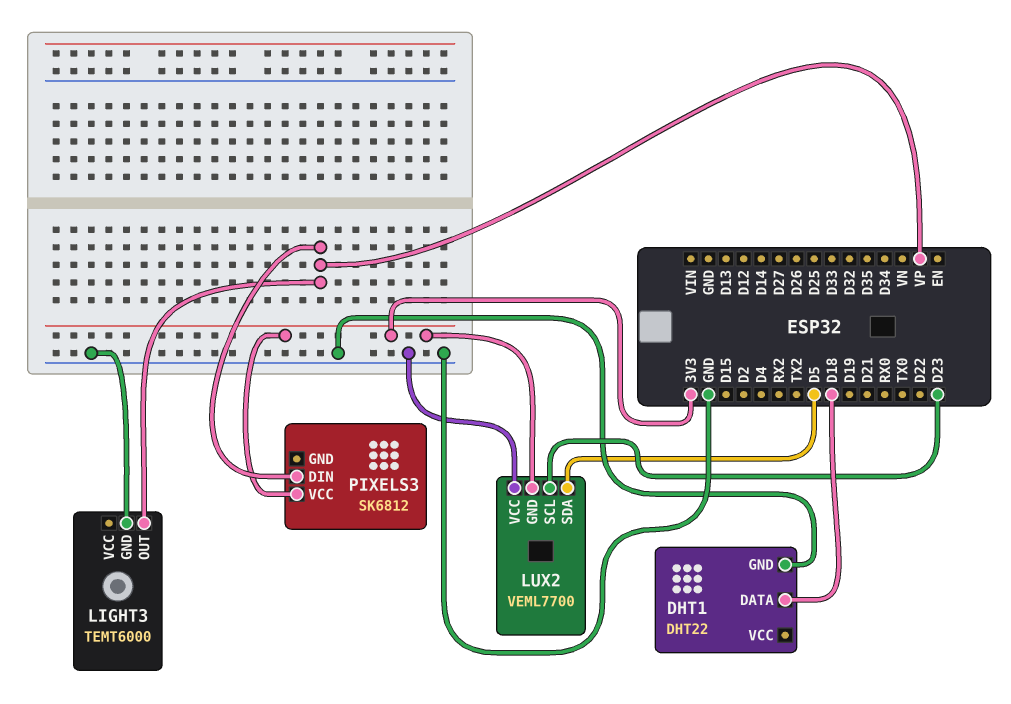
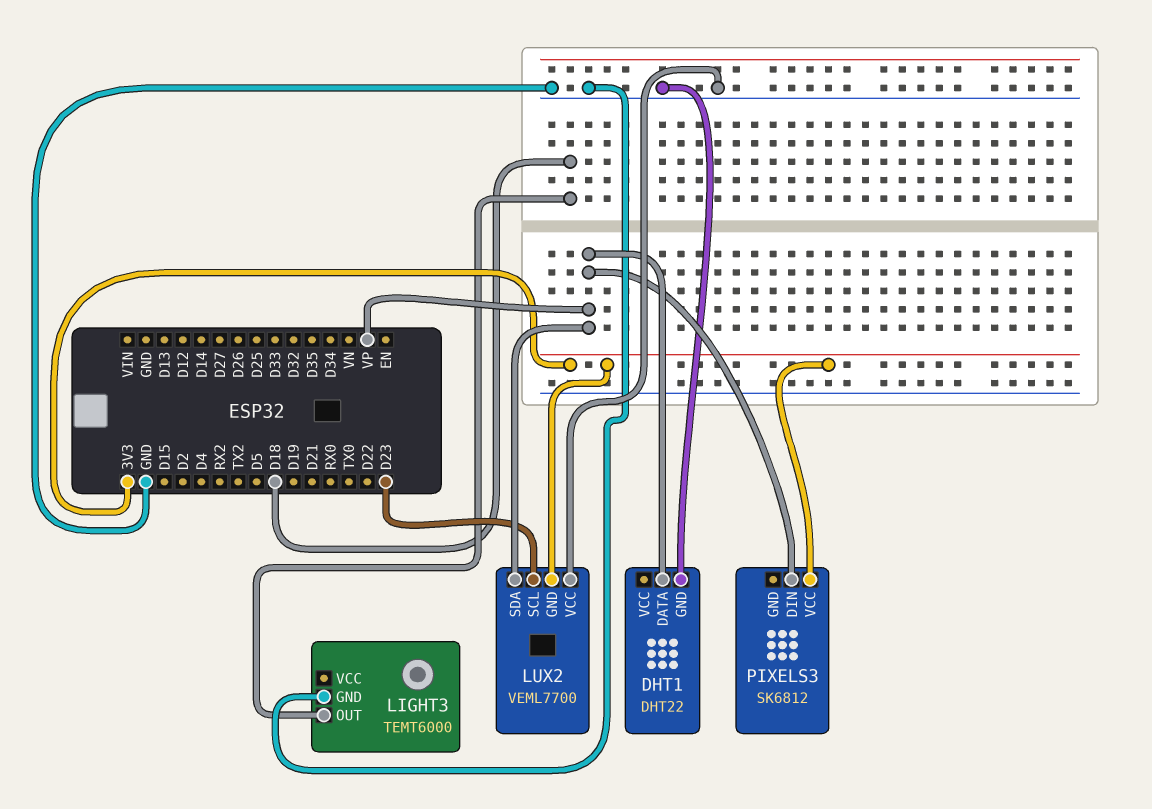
DHT1 pin DATA: D18 -> VP
LIGHT3 pin OUT: VP -> D18
LUX2 pin SDA: D5 -> VP

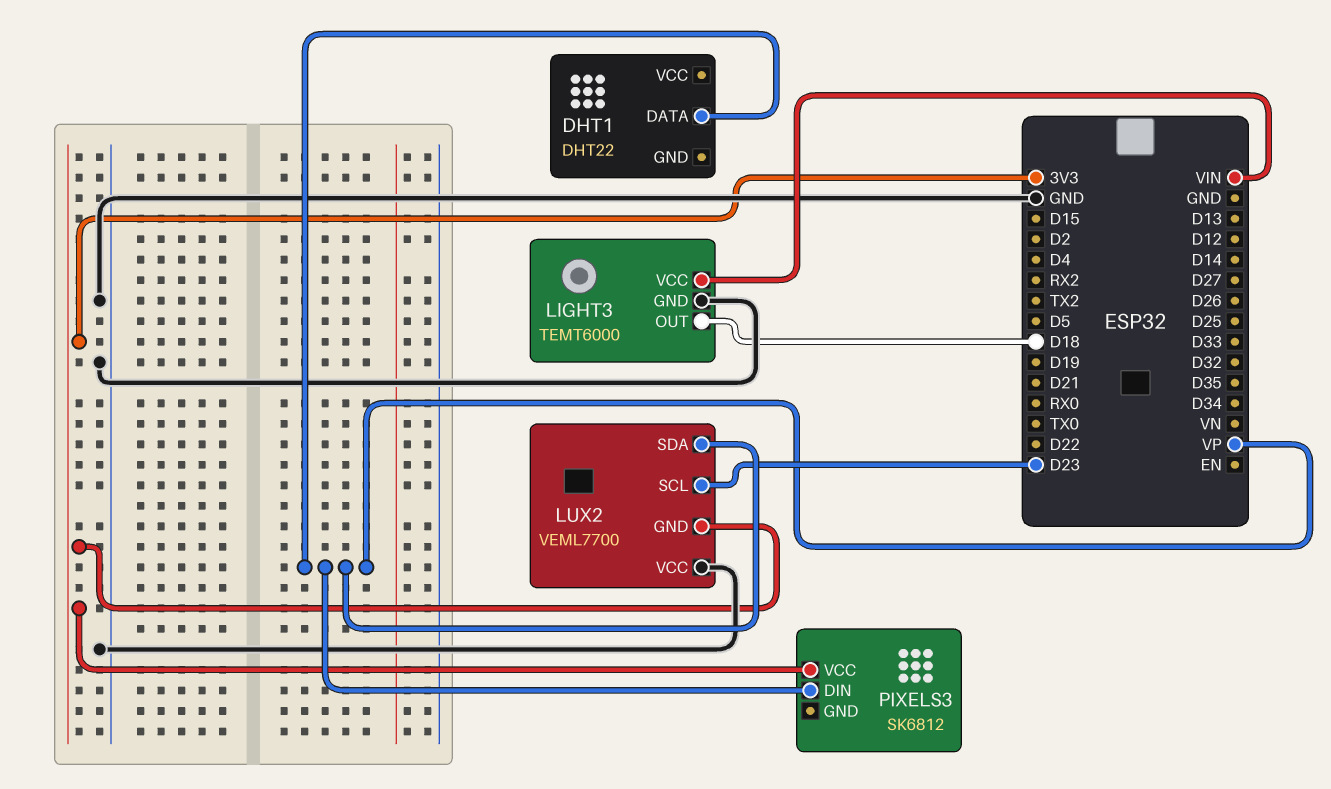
DHT1 pin GND: GND -> none
LIGHT3 pin VCC: none -> VIN

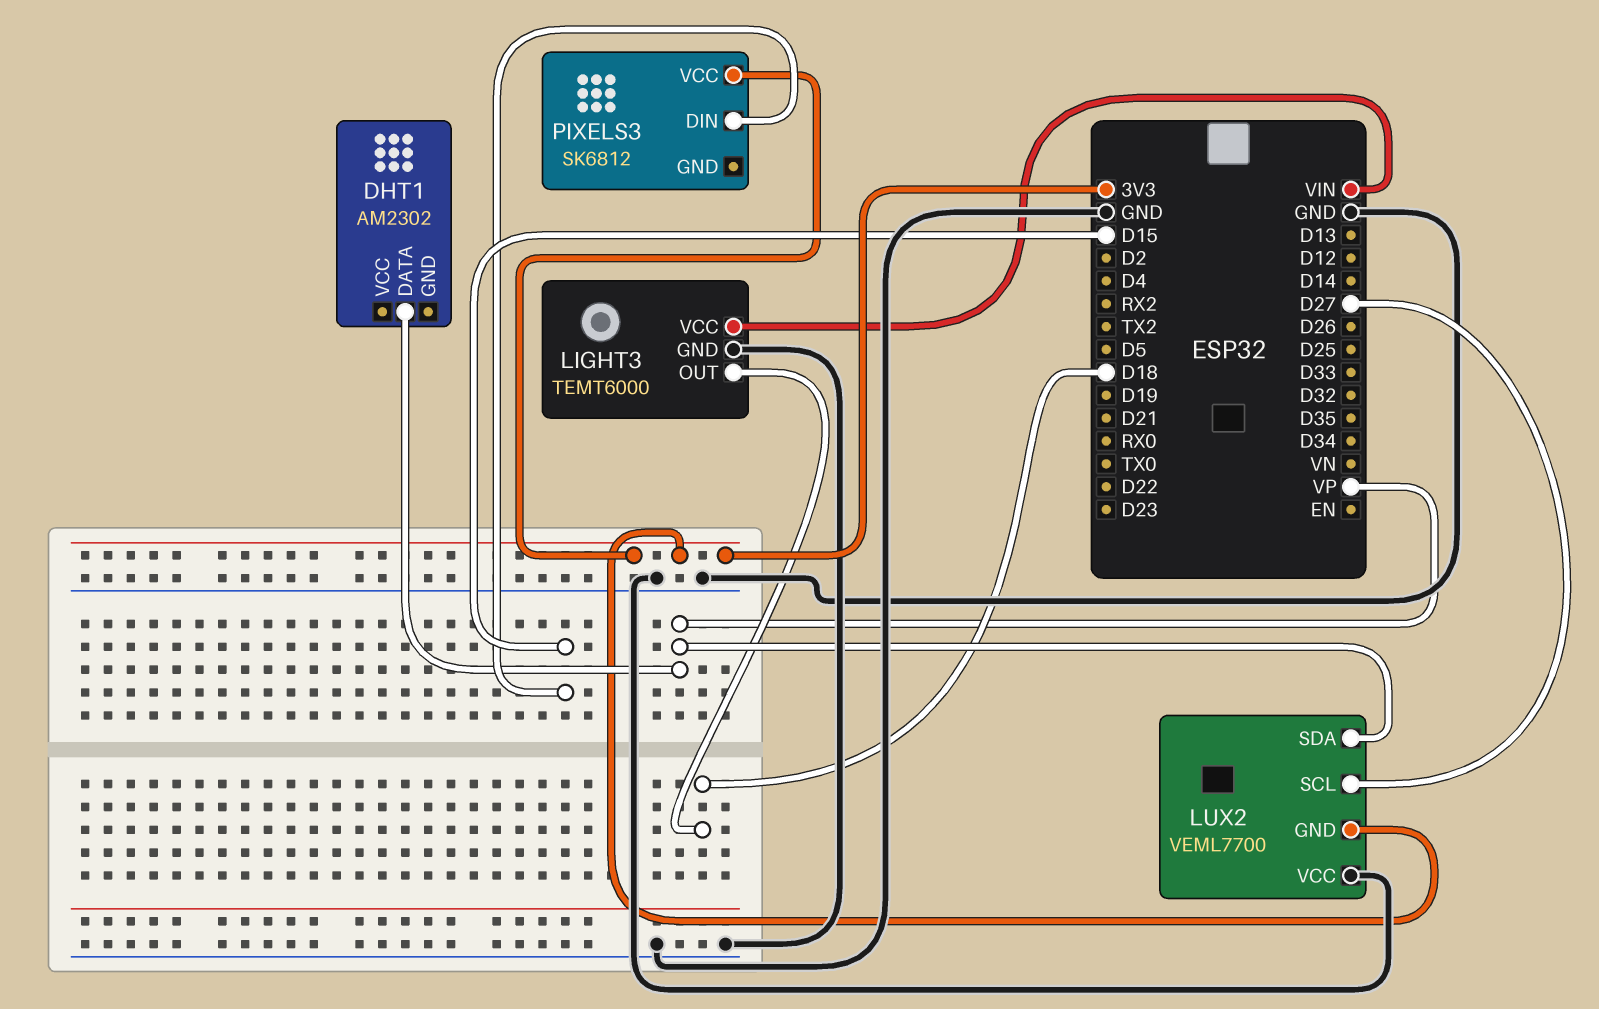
DHT1: DHT22 -> AM2302
LUX2 pin SCL: D23 -> D27
PIXELS3 pin DIN: VP -> D15

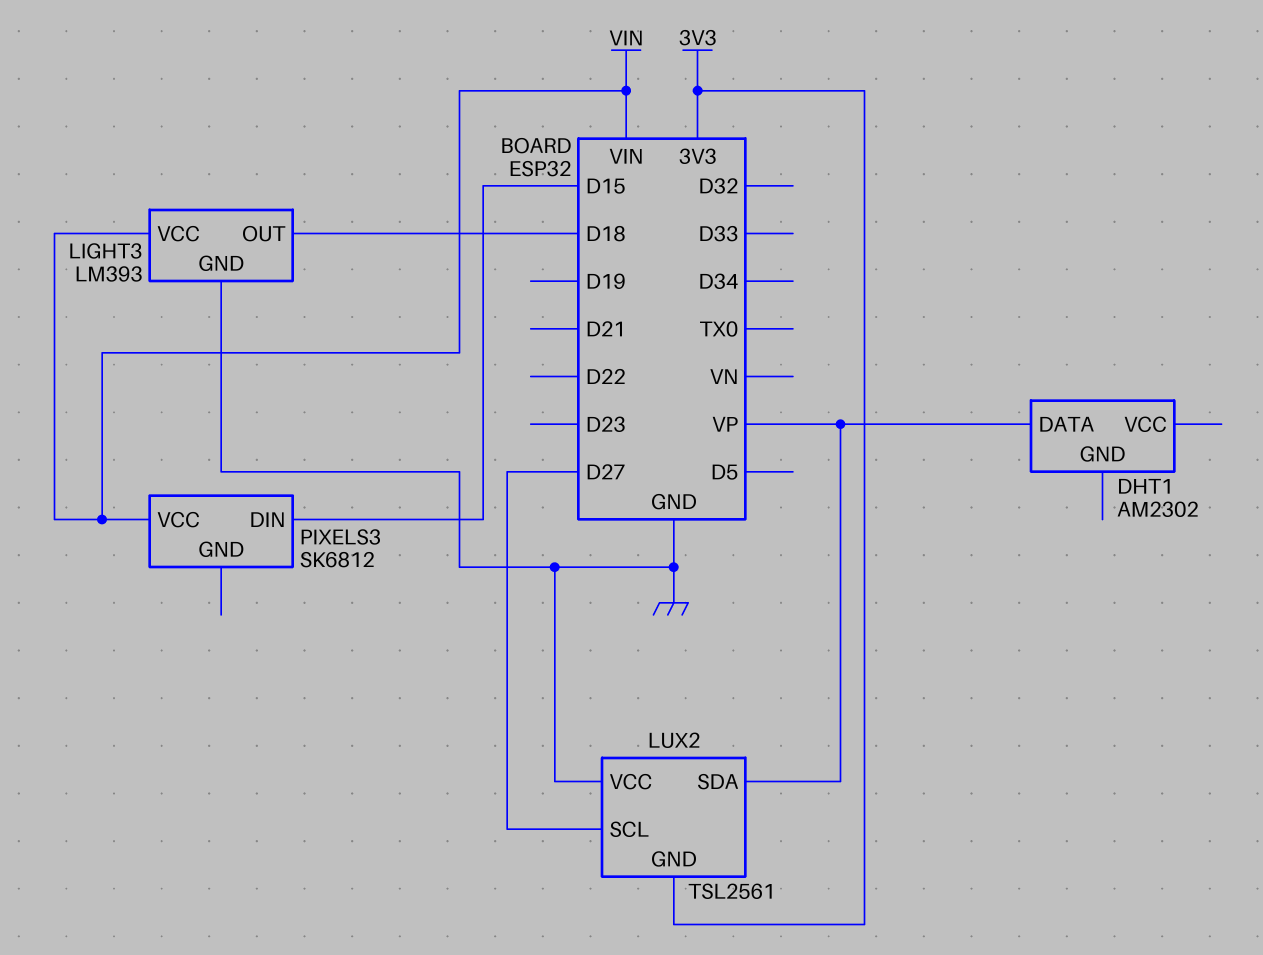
LIGHT3: TEMT6000 -> LM393
LUX2: VEML7700 -> TSL2561
PIXELS3 pin VCC: 3V3 -> VIN

